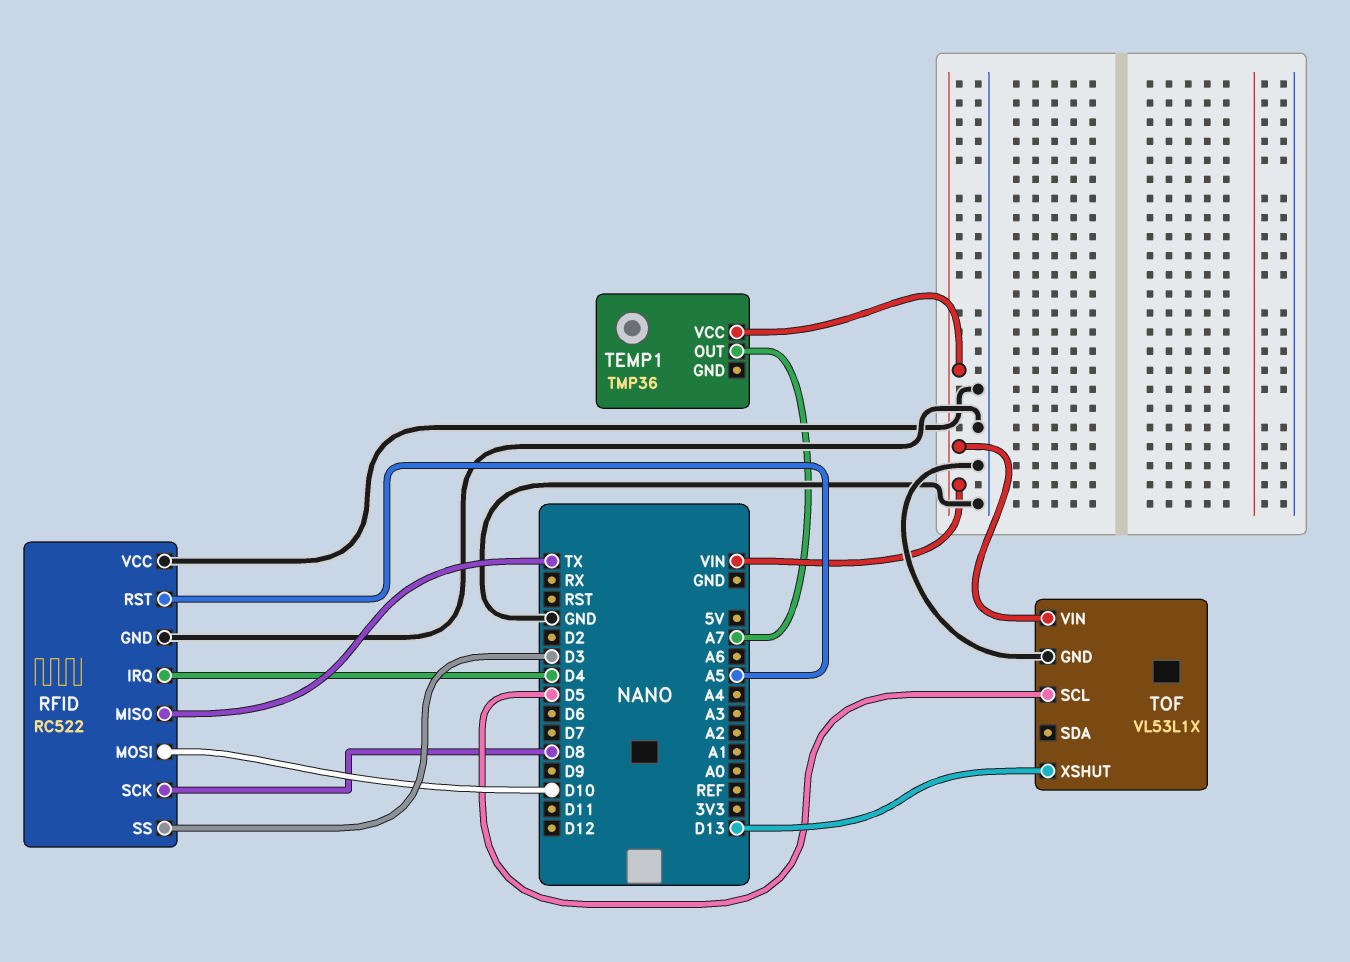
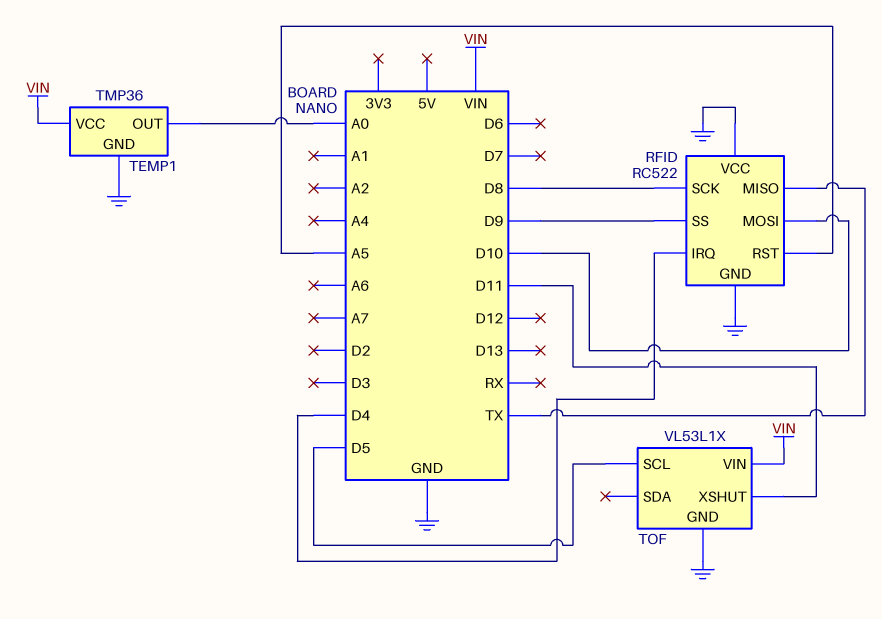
RFID pin SS: D3 -> D9
TEMP1 pin GND: none -> GND
TEMP1 pin OUT: A7 -> A0
TOF pin XSHUT: D13 -> D11

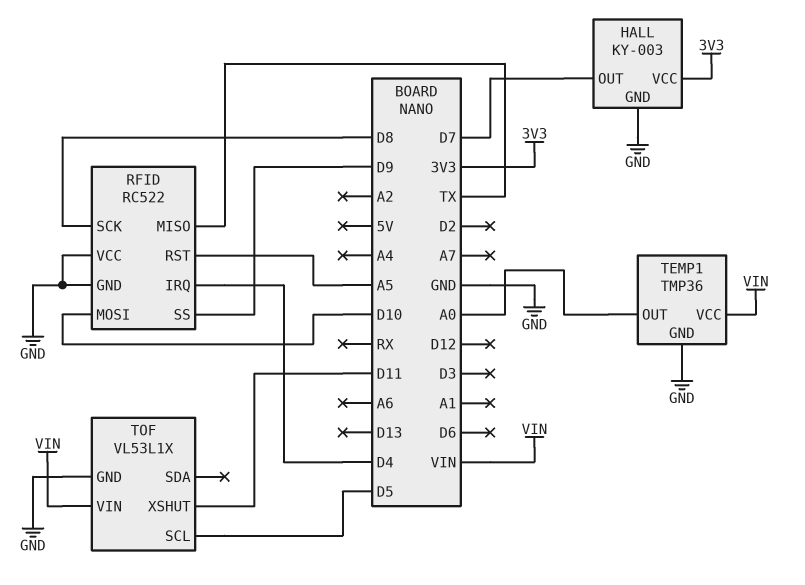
HALL: none -> KY-003
HALL pin GND: none -> GND
HALL pin OUT: none -> D7
HALL pin VCC: none -> 3V3

